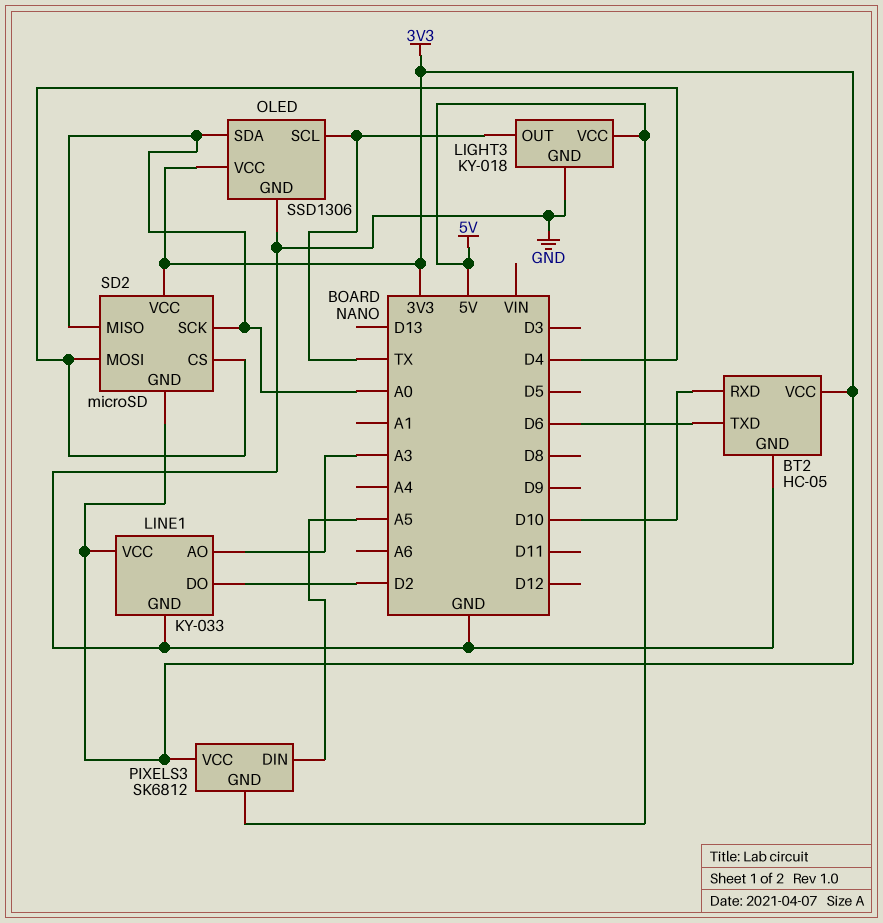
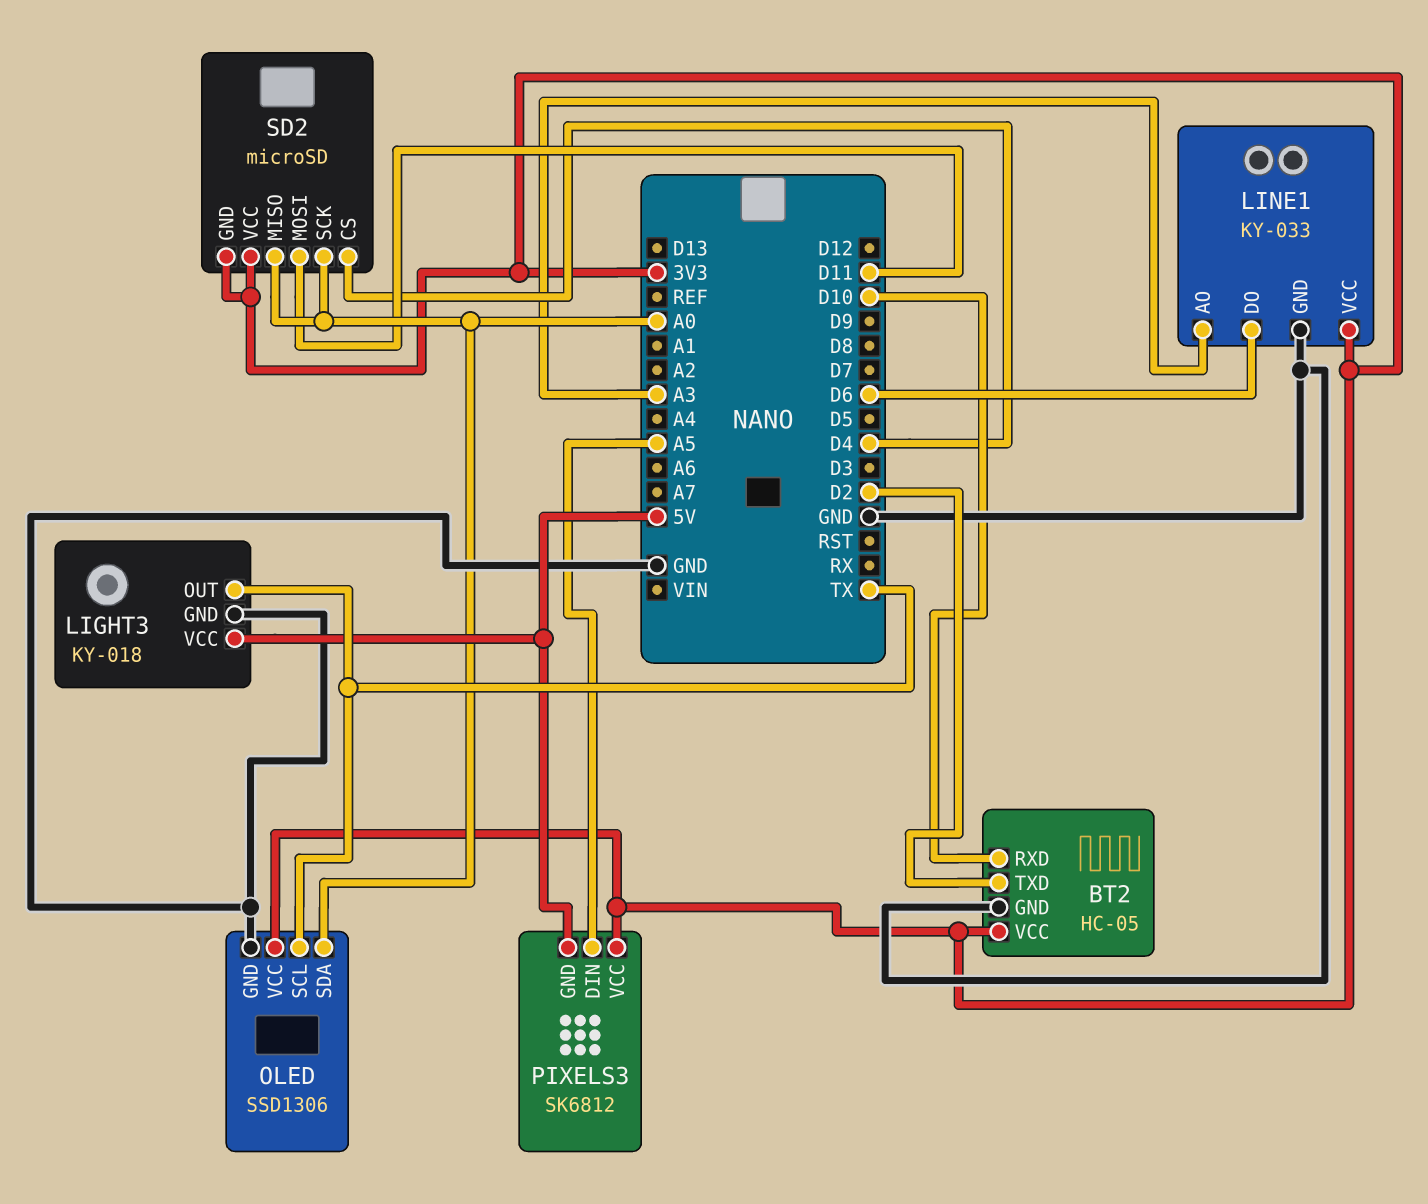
BT2 pin TXD: D6 -> D2
LINE1 pin DO: D2 -> D6
SD2 pin MOSI: D4 -> D11

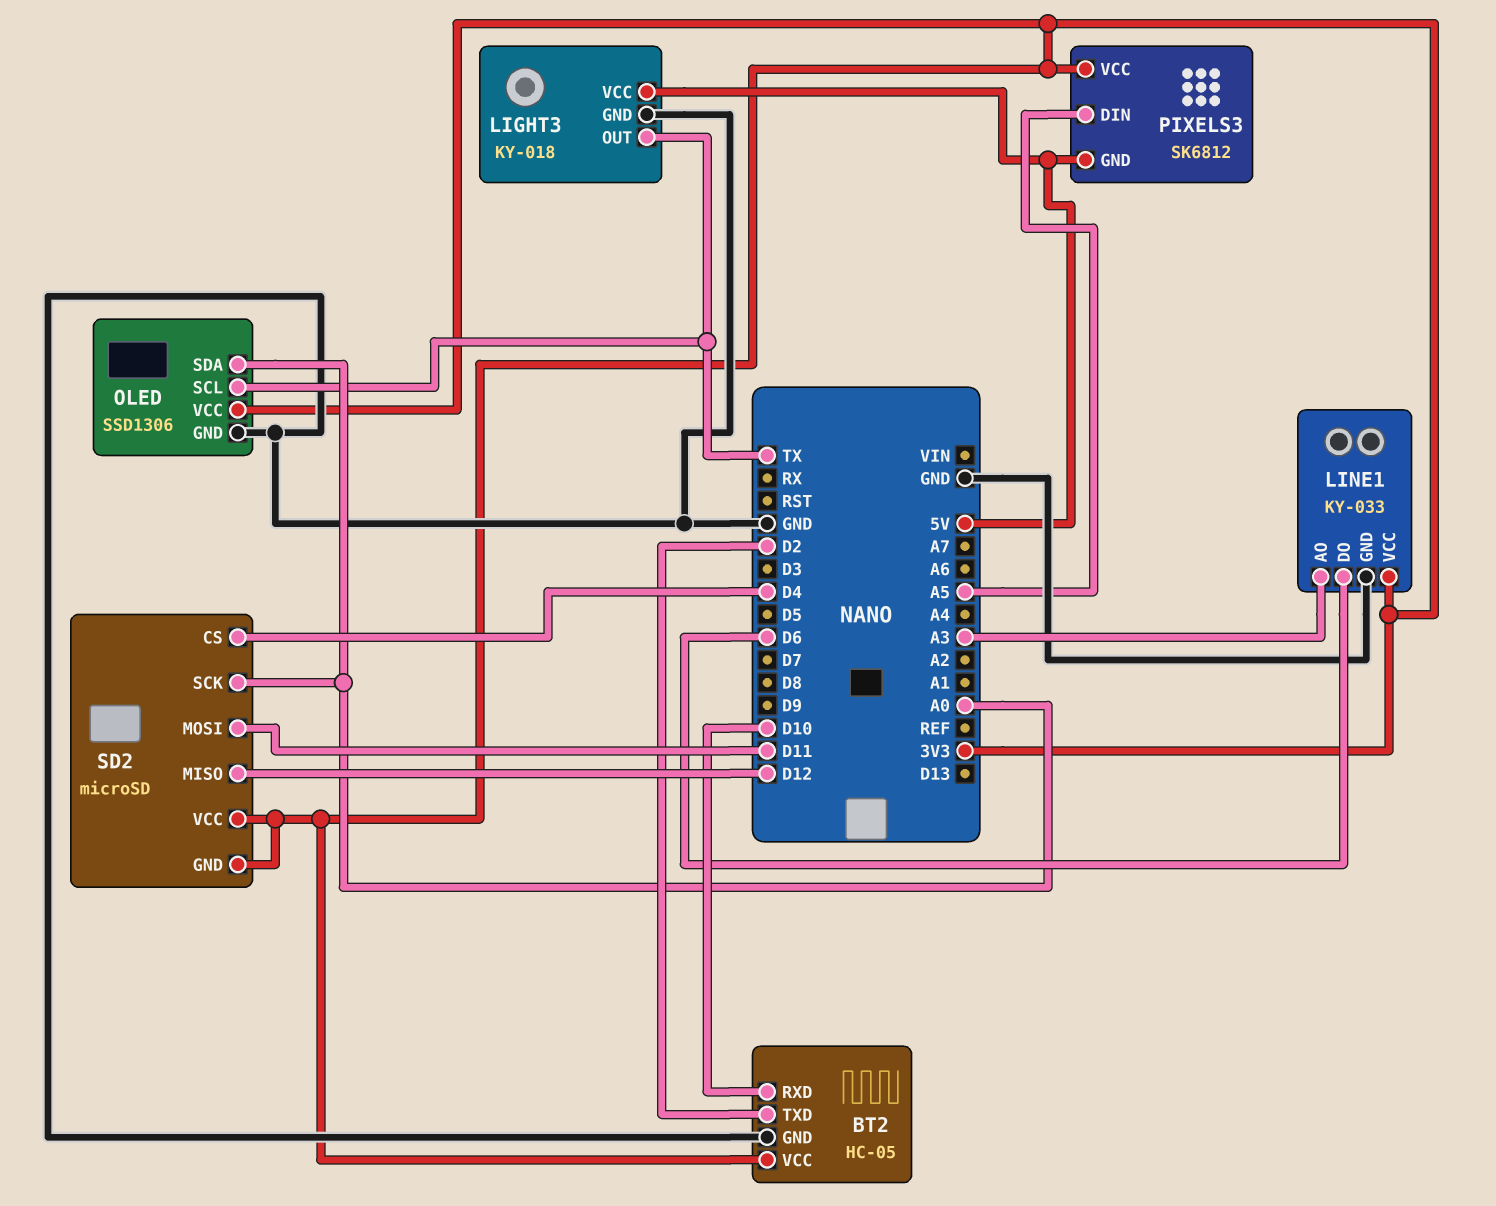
SD2 pin MISO: A0 -> D12

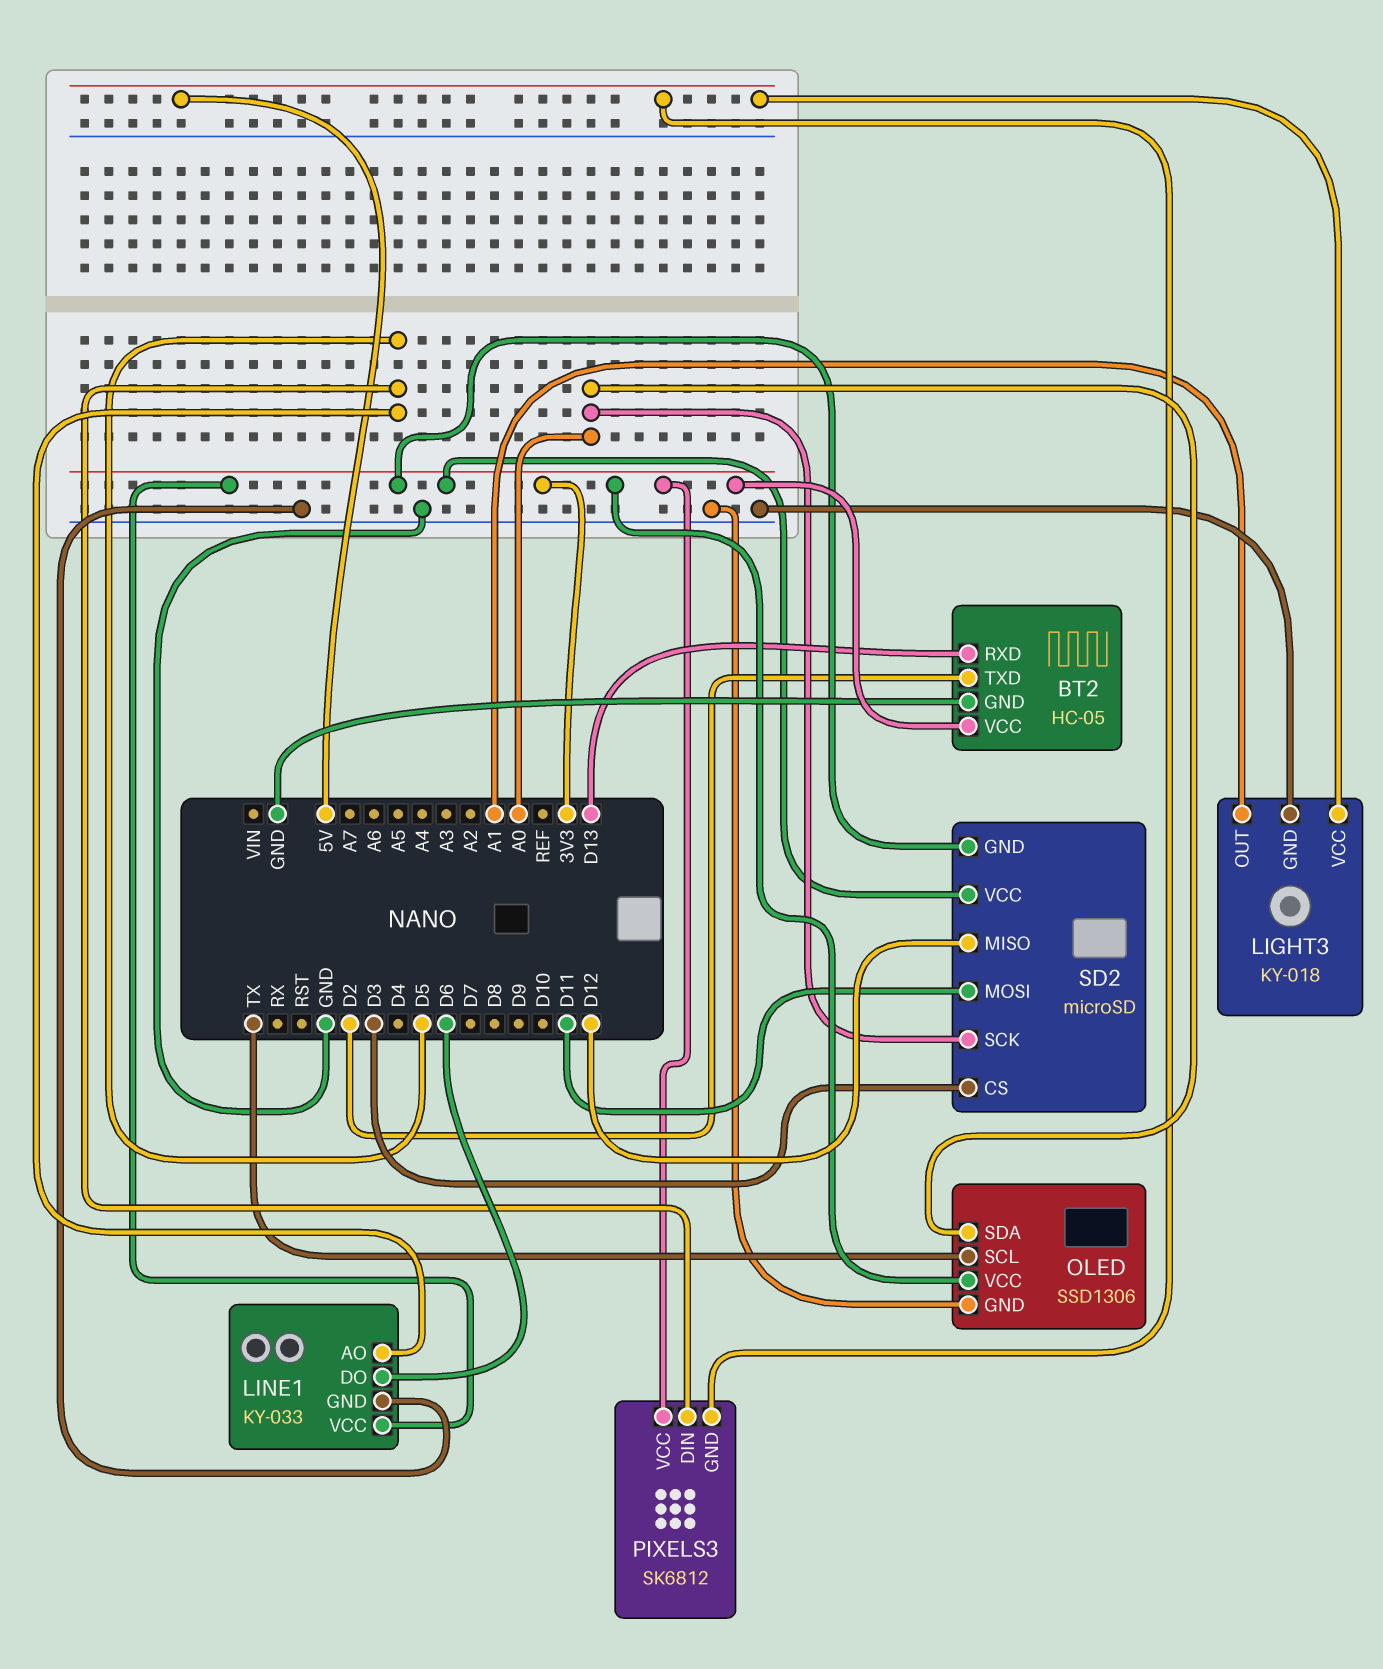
BT2 pin RXD: D10 -> D13
LIGHT3 pin OUT: TX -> A1
LINE1 pin AO: A3 -> D5
PIXELS3 pin DIN: A5 -> D5
SD2 pin CS: D4 -> D3

